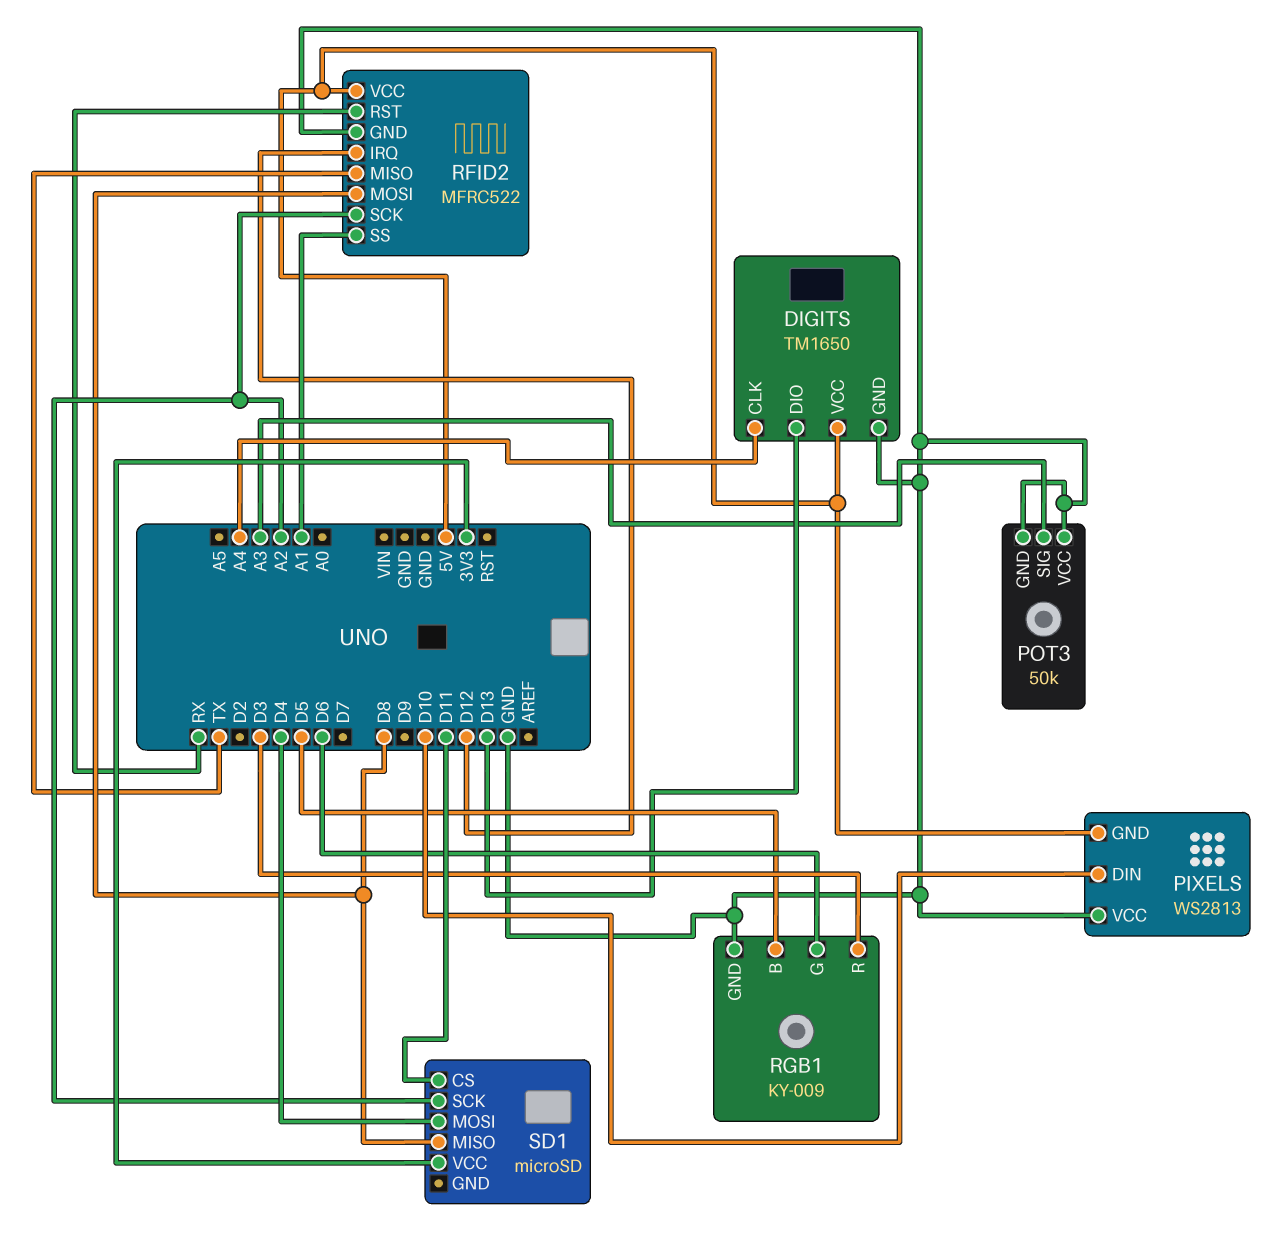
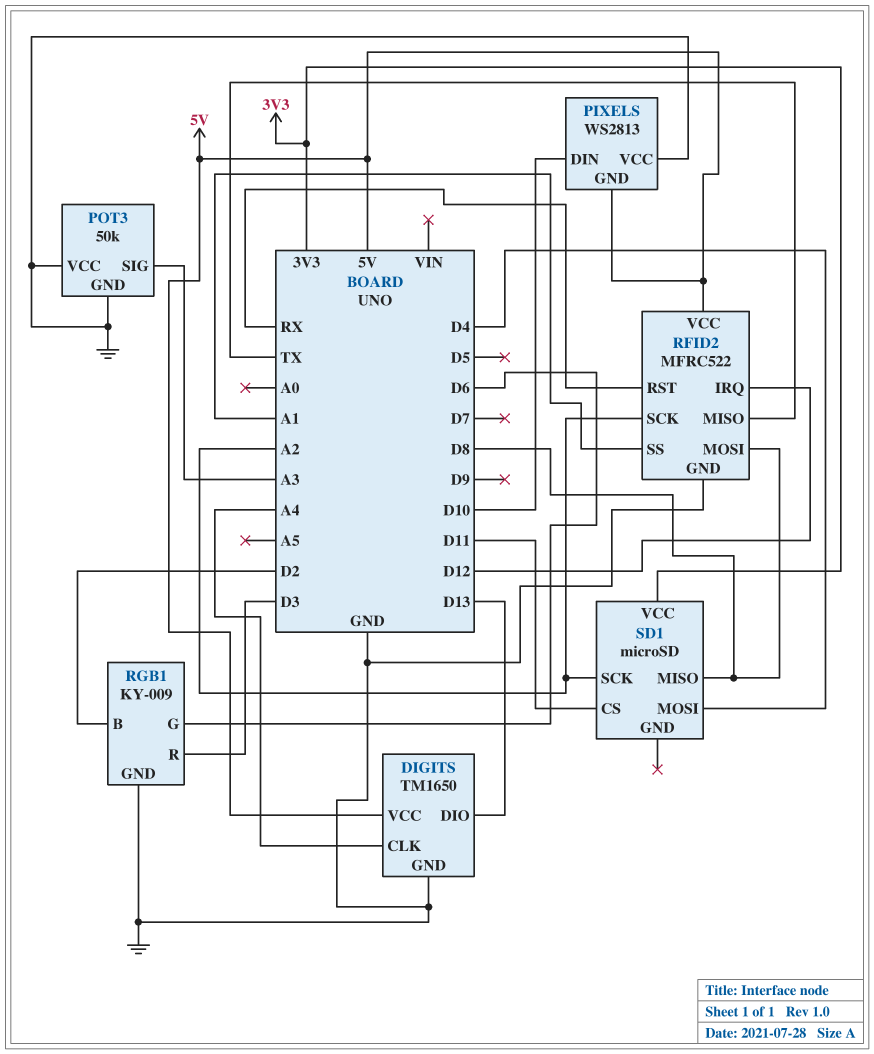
RGB1 pin B: D5 -> D2

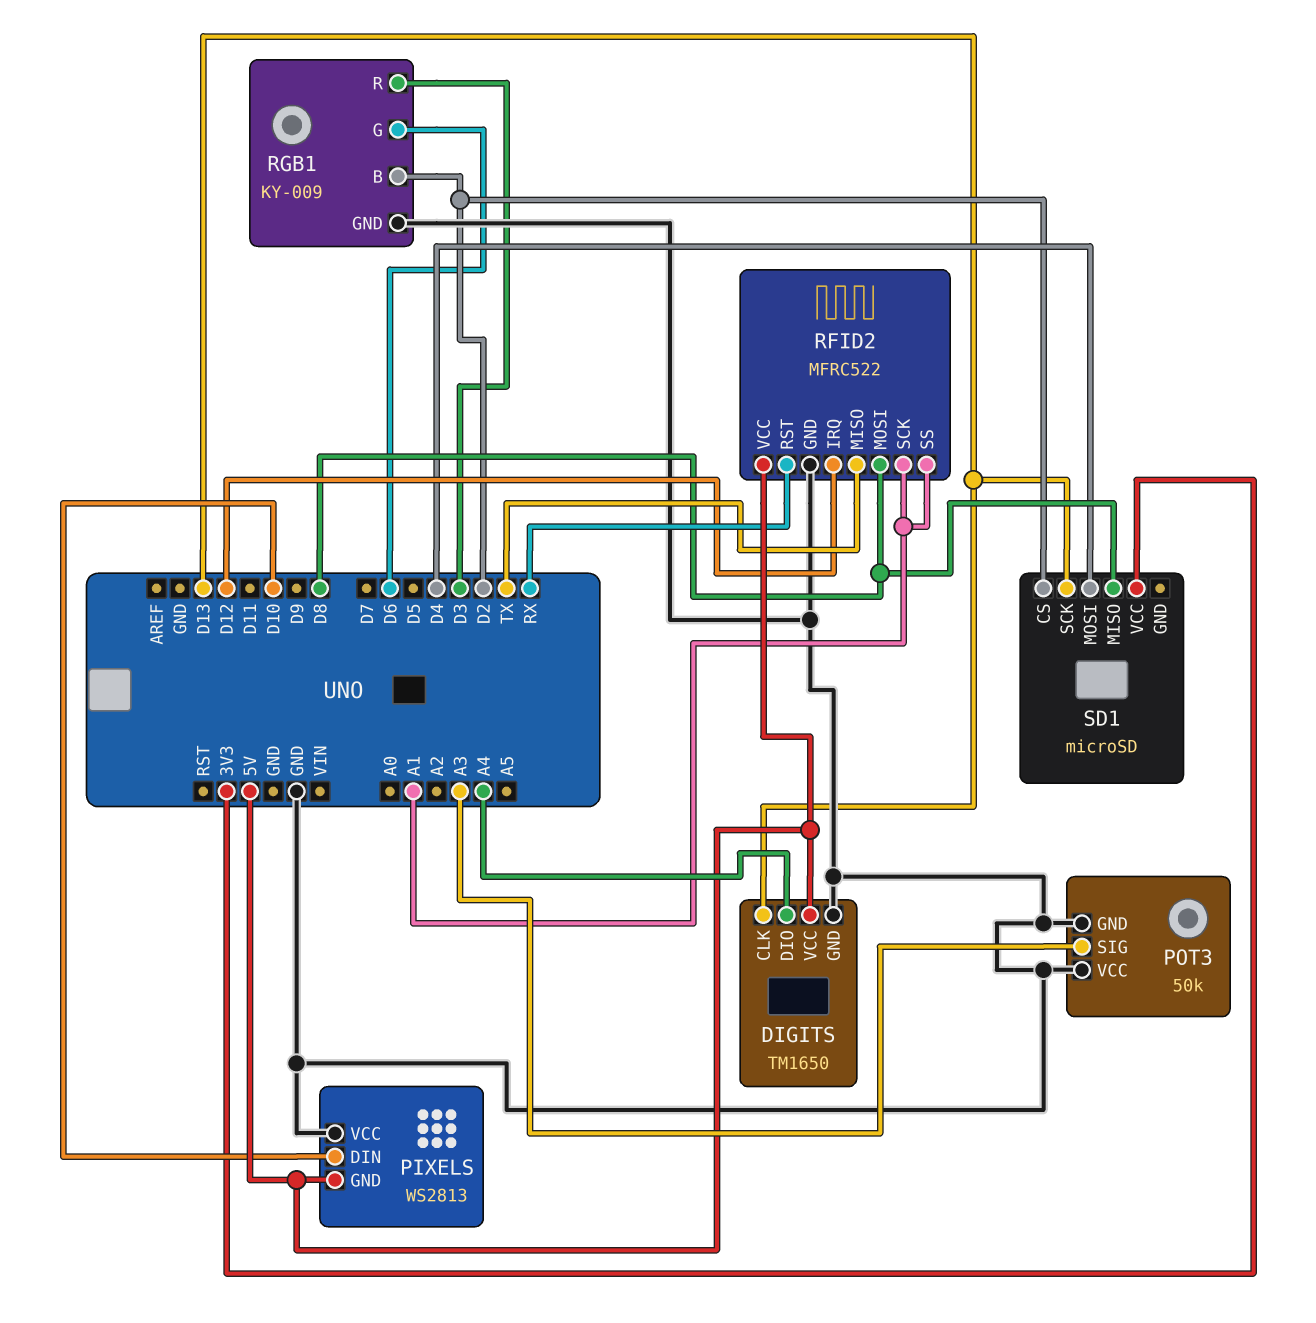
DIGITS pin CLK: A4 -> D13
DIGITS pin DIO: D13 -> A4
RFID2 pin SCK: A2 -> A1
SD1 pin CS: D11 -> D2
SD1 pin SCK: A2 -> D13

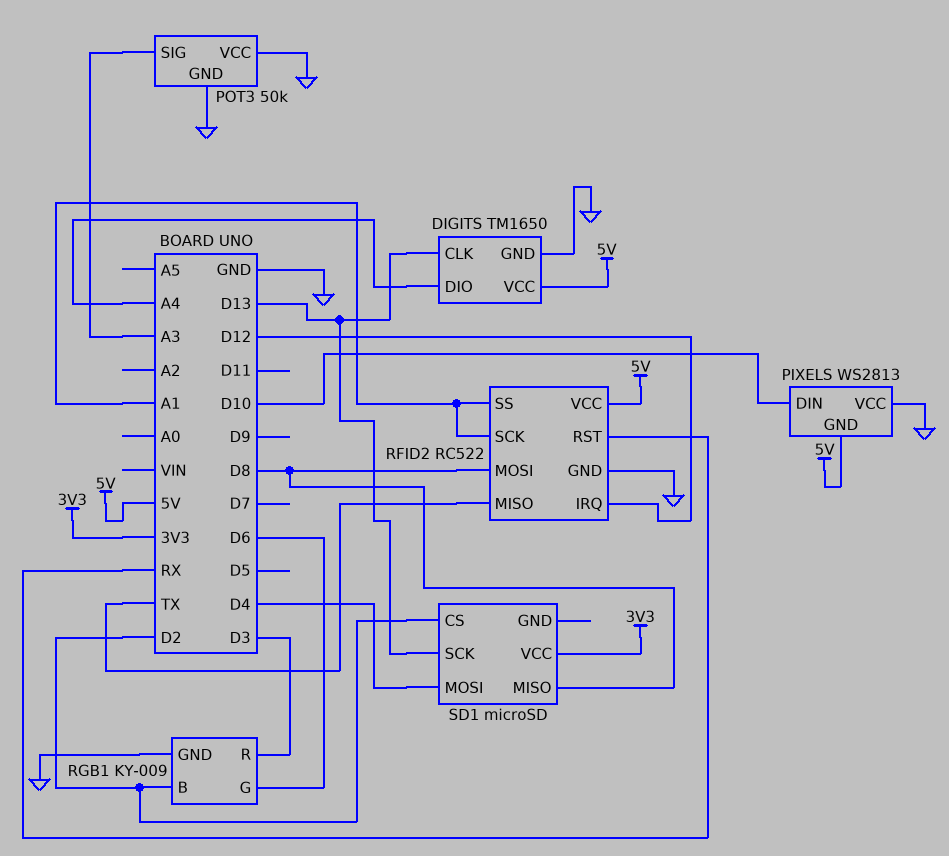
RFID2: MFRC522 -> RC522

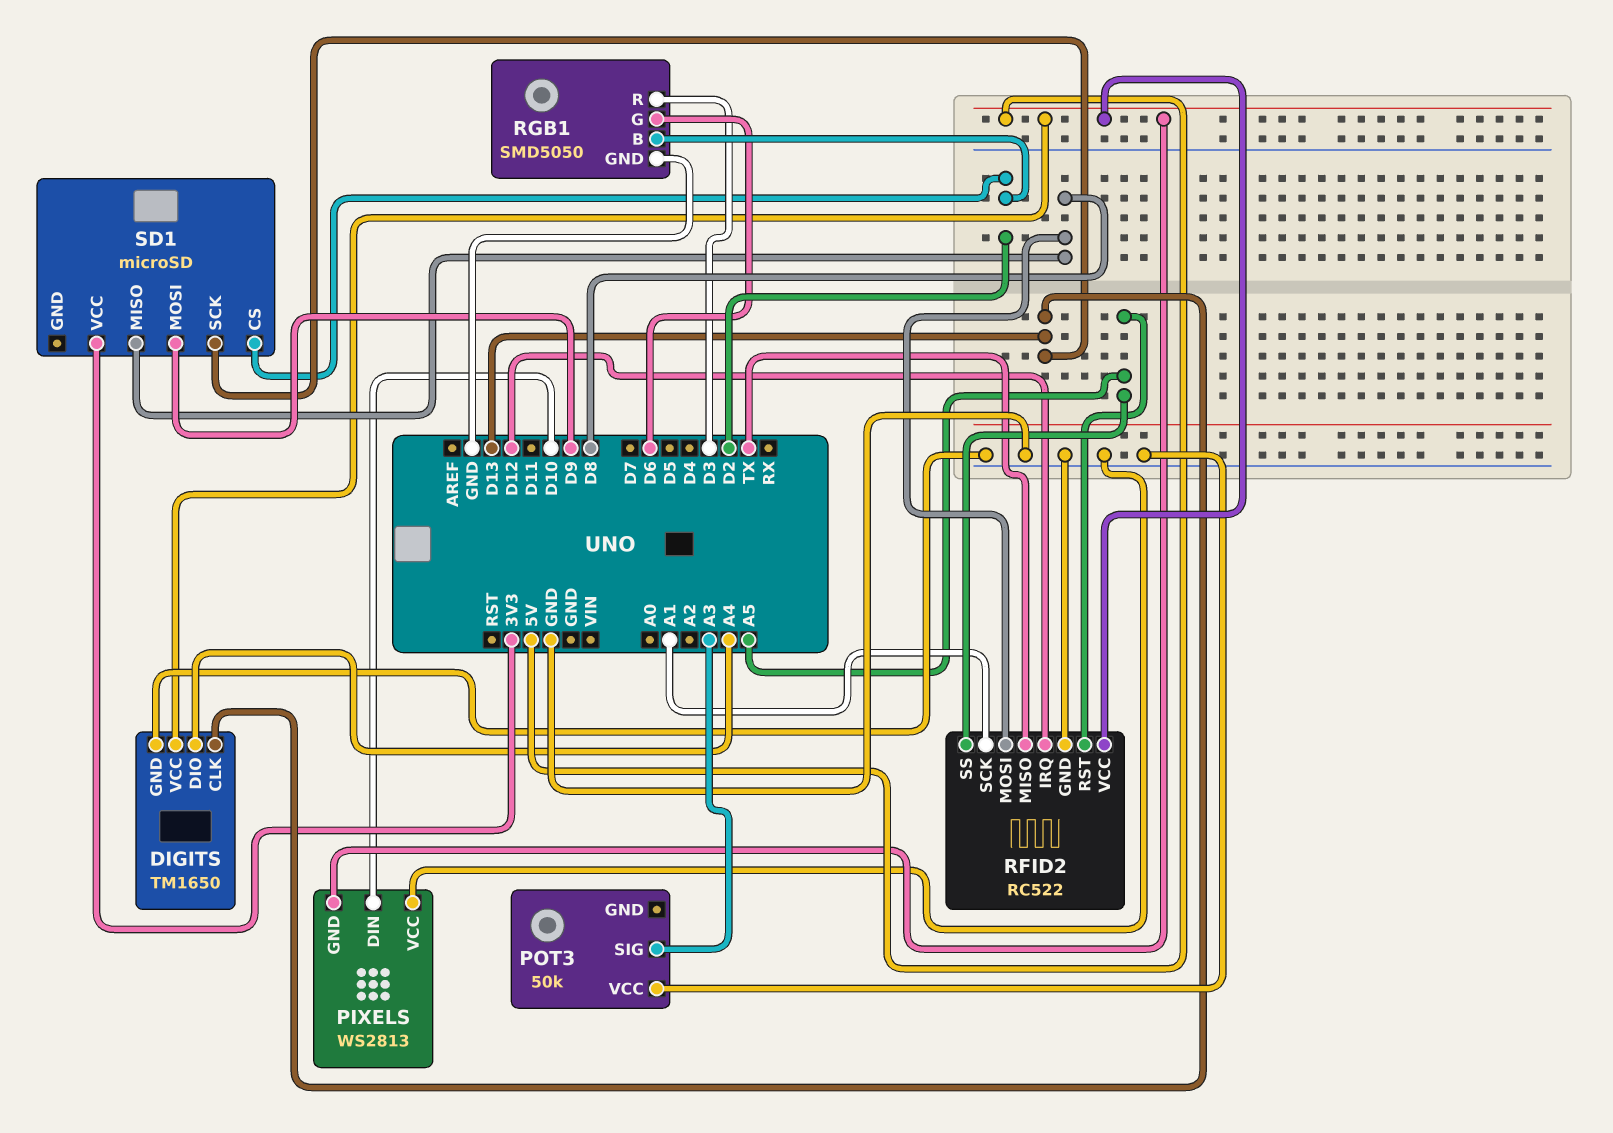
POT3 pin GND: GND -> none
RFID2 pin RST: RX -> A5
RFID2 pin SS: A1 -> A5
RGB1: KY-009 -> SMD5050
SD1 pin MOSI: D4 -> D9

